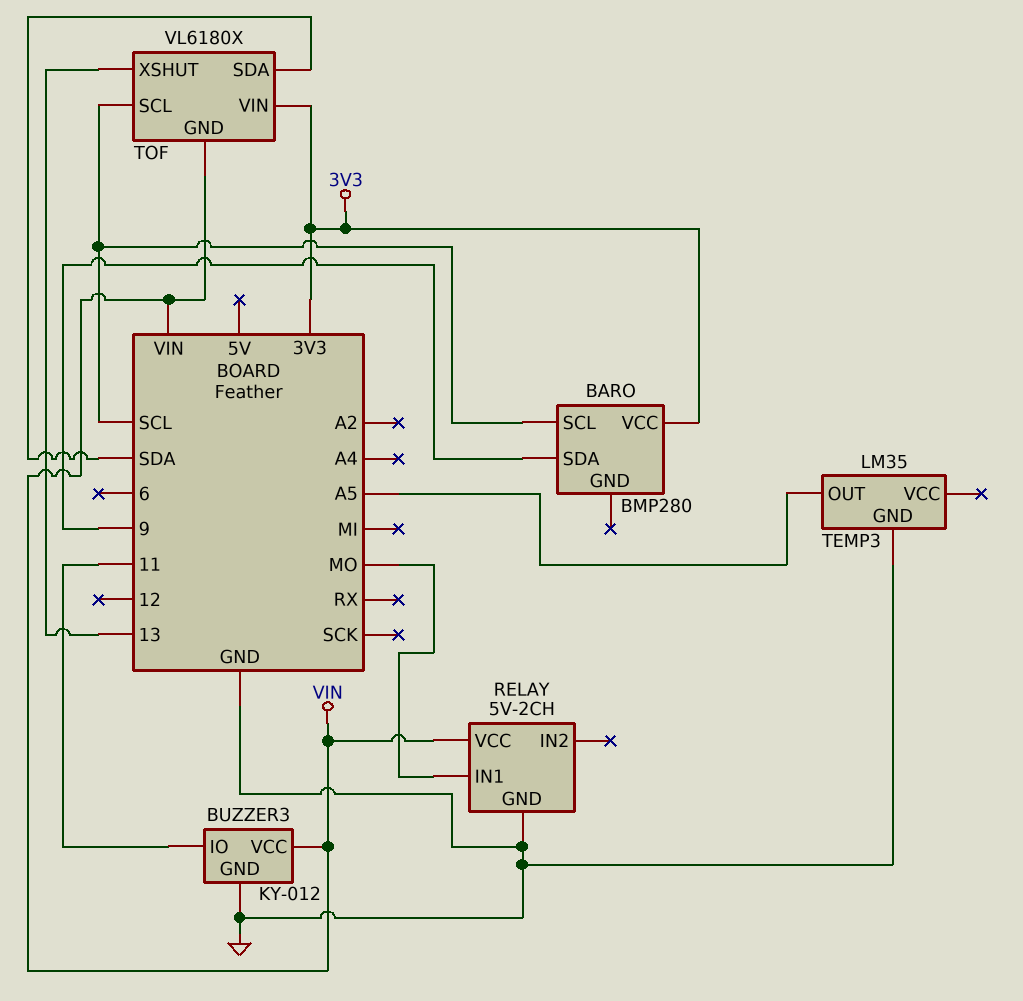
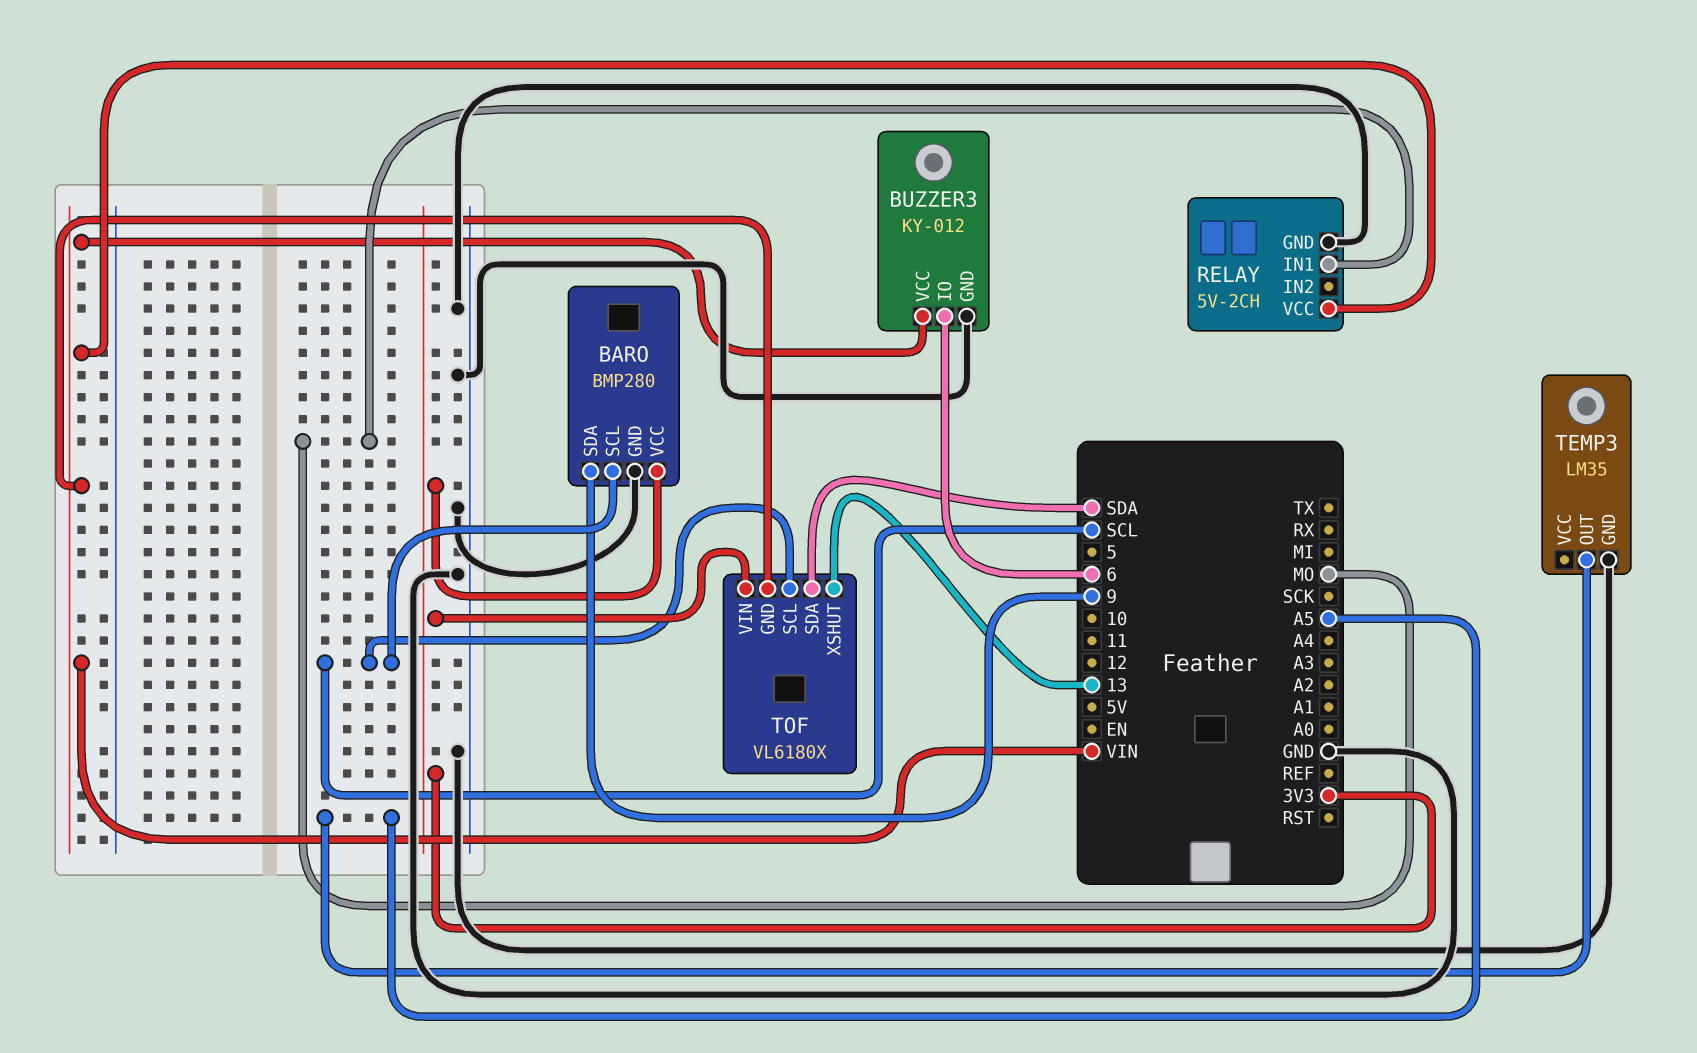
BARO pin GND: none -> GND
BUZZER3 pin IO: 11 -> 6

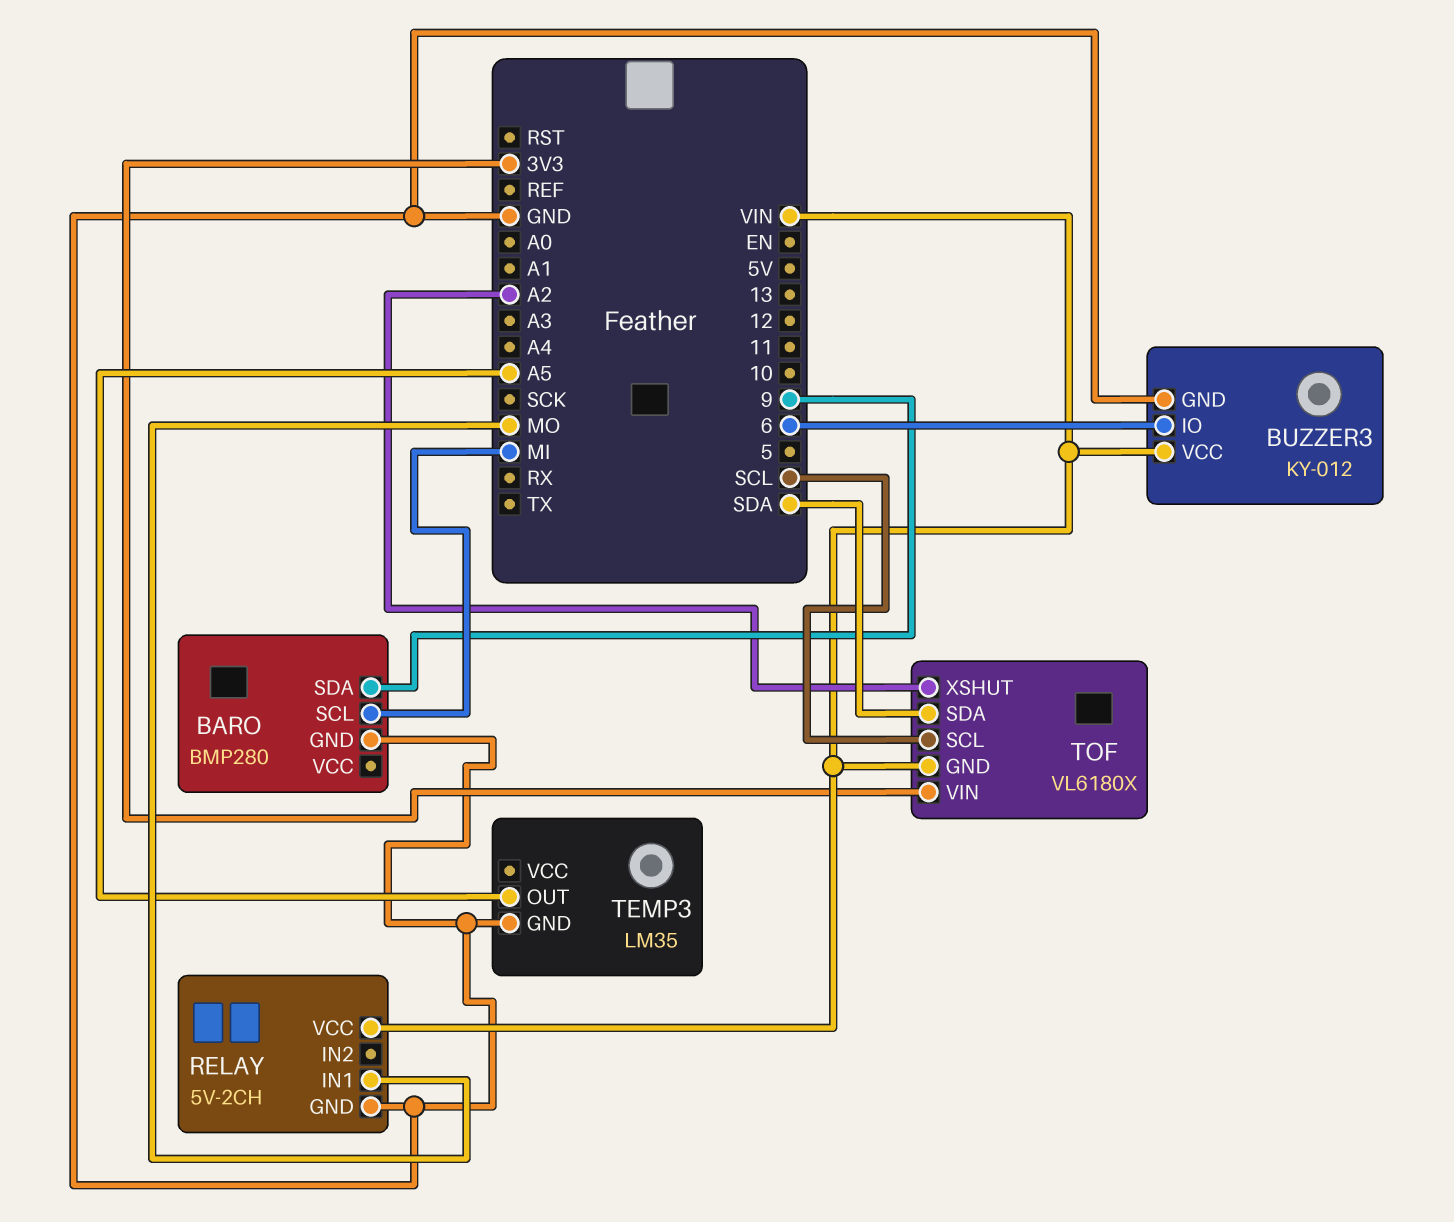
BARO pin SCL: SCL -> MI
BARO pin VCC: 3V3 -> none
TOF pin XSHUT: 13 -> A2

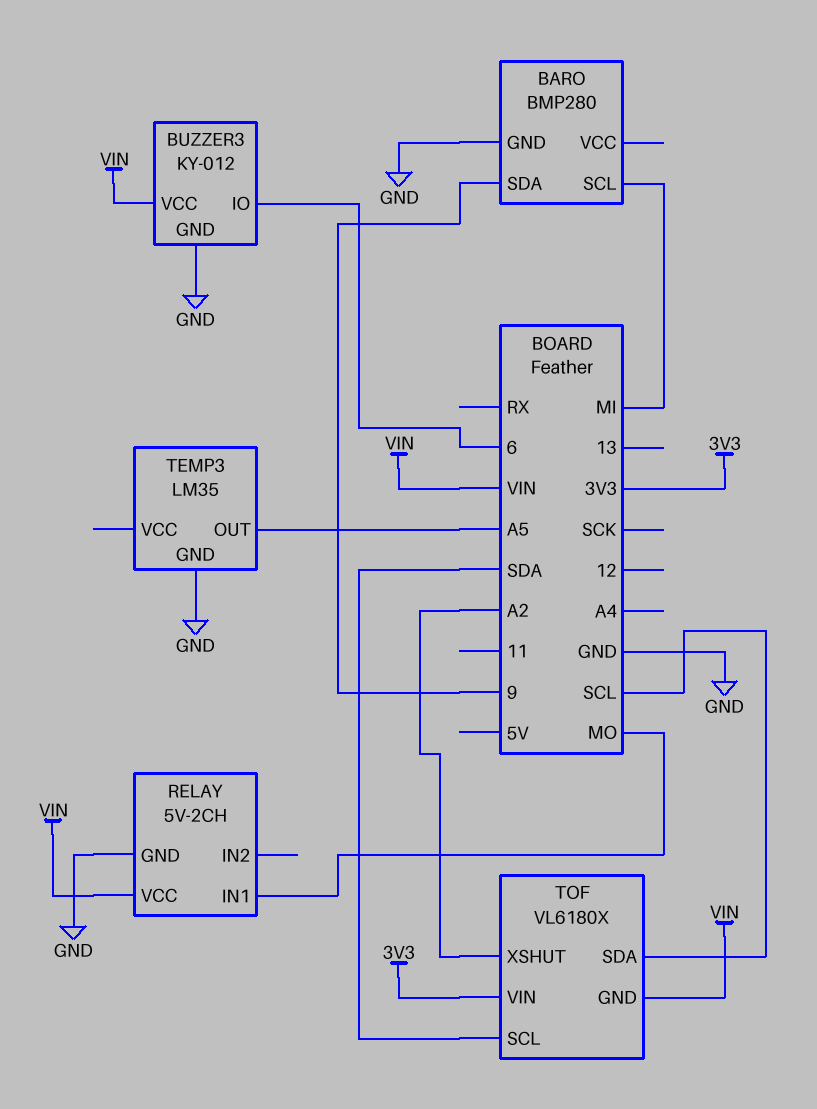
TOF pin SCL: SCL -> SDA
TOF pin SDA: SDA -> SCL

